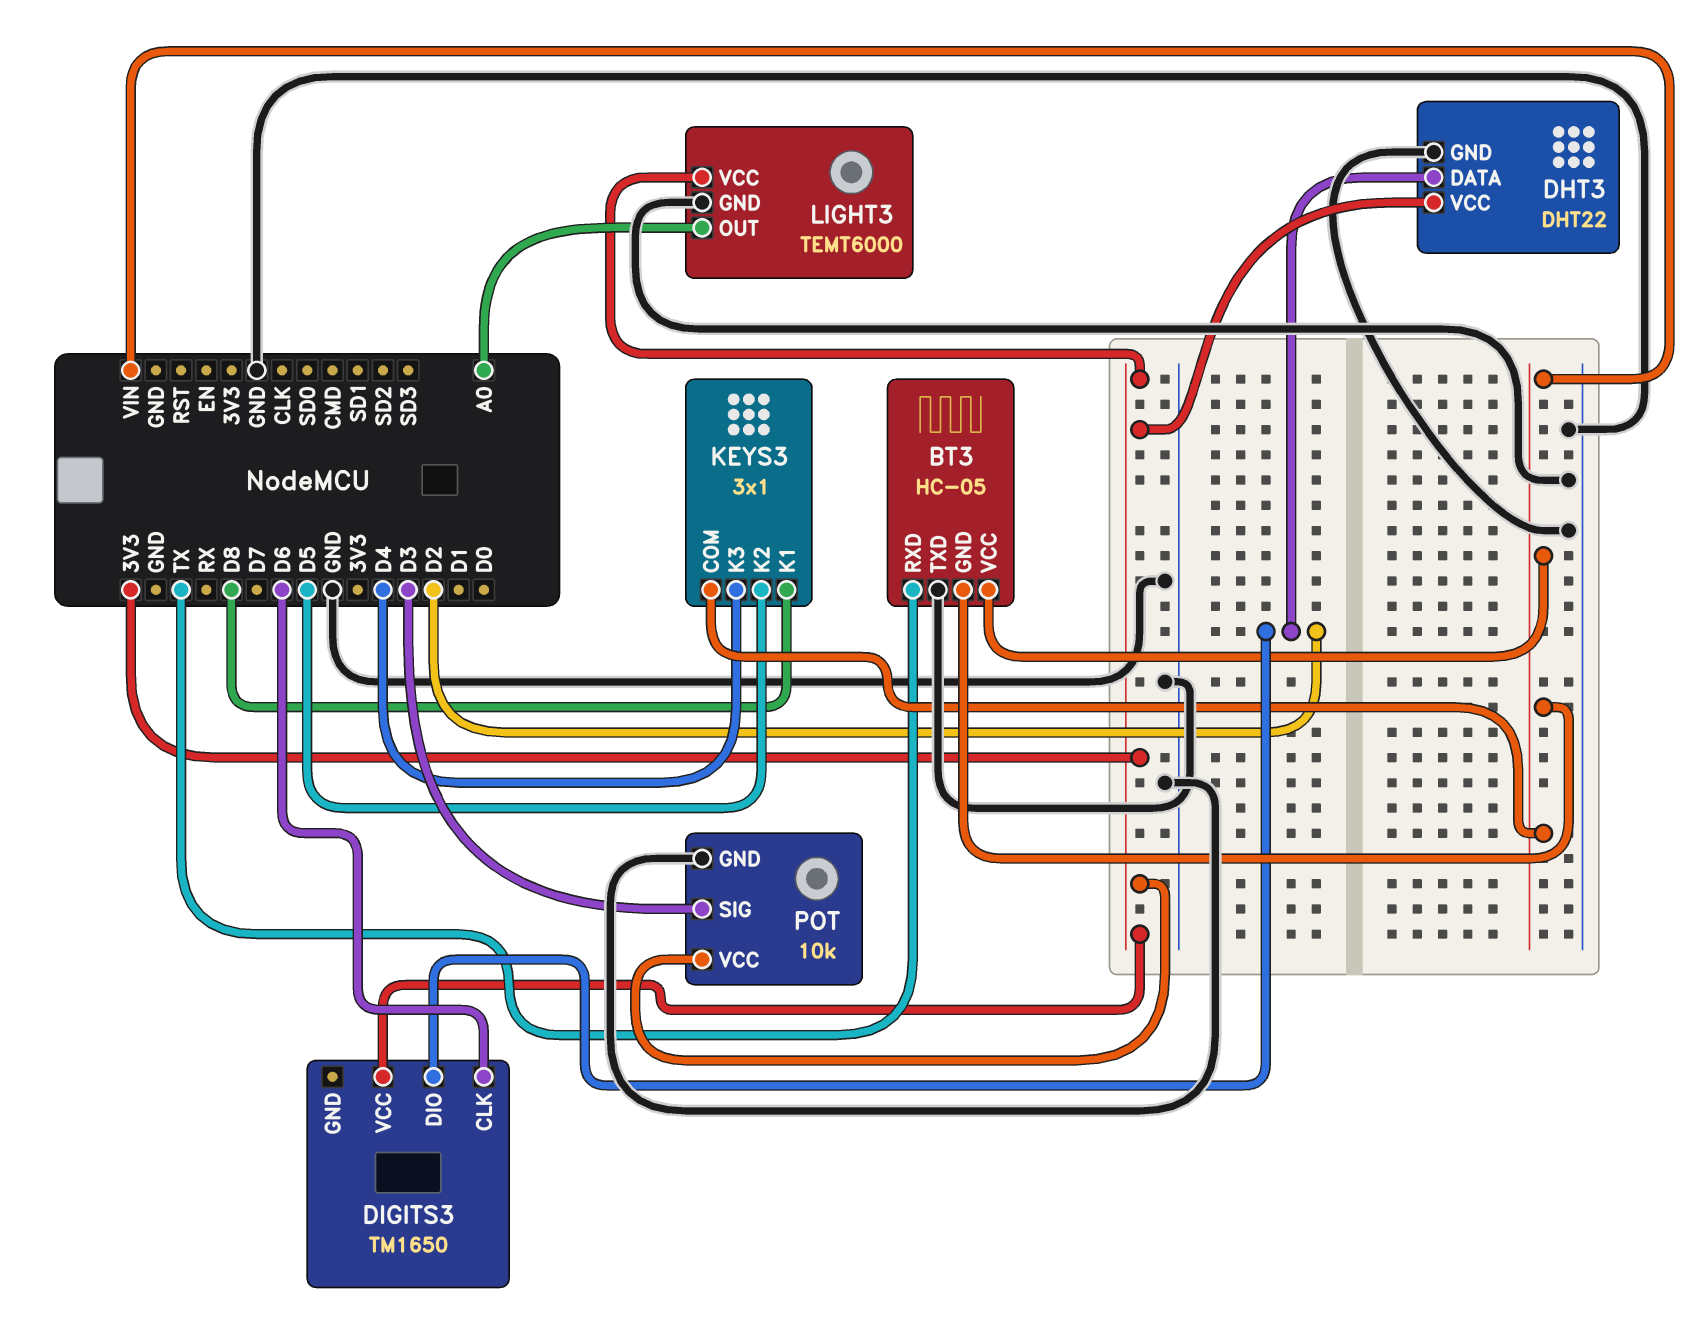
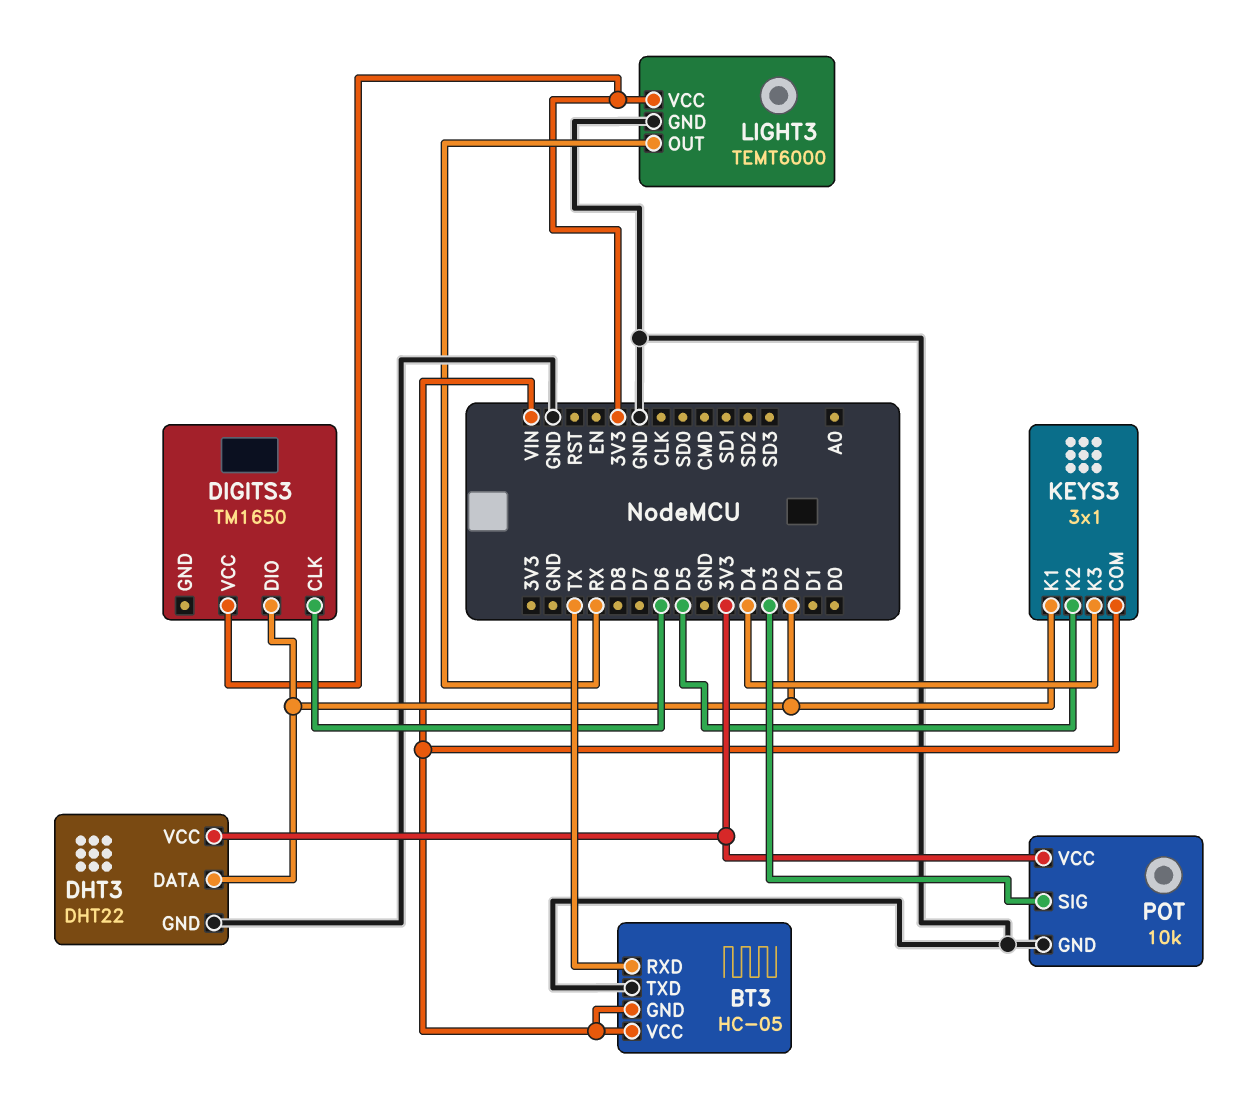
KEYS3 pin K1: D8 -> D2
LIGHT3 pin OUT: A0 -> RX

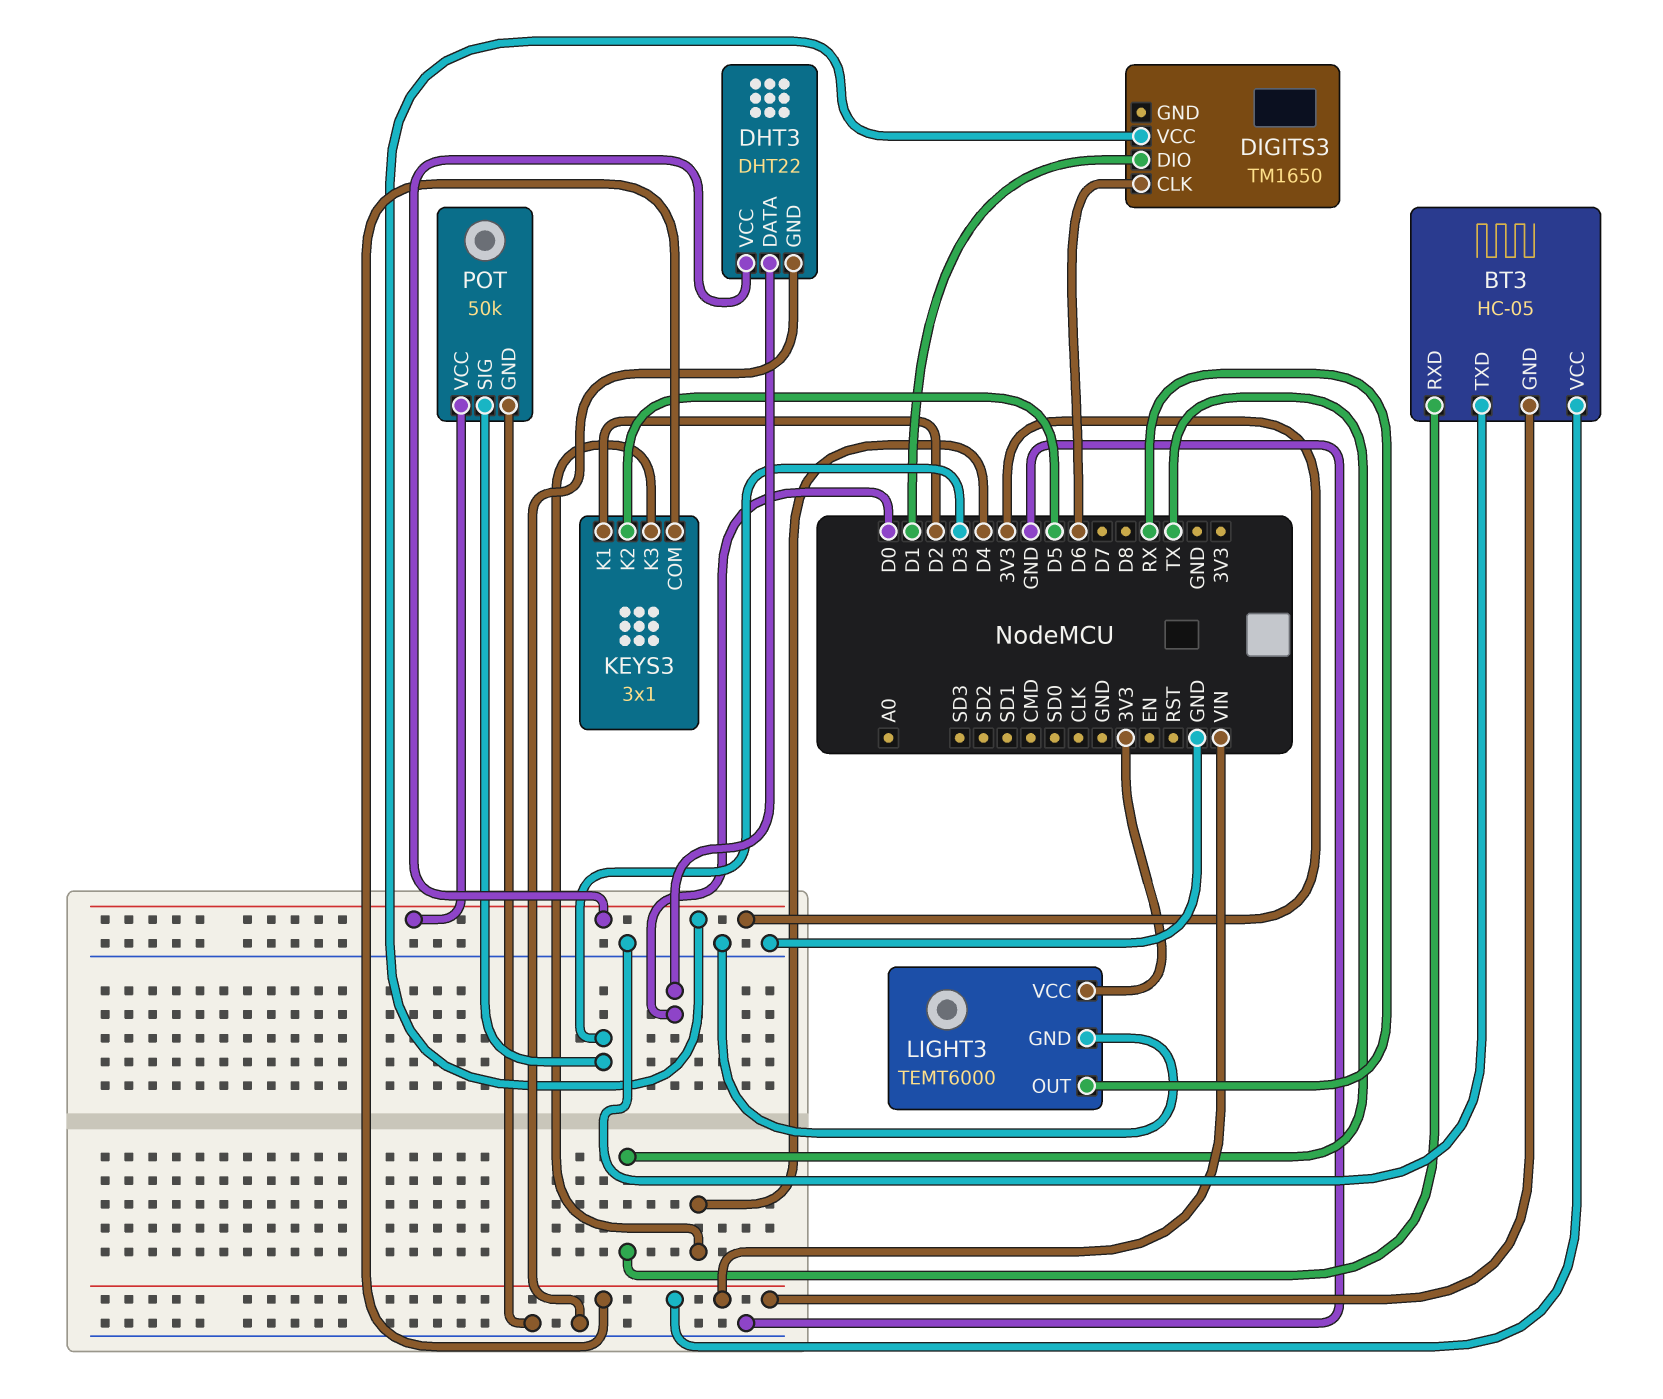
DHT3 pin DATA: D2 -> D0
DIGITS3 pin DIO: D2 -> D1
POT: 10k -> 50k

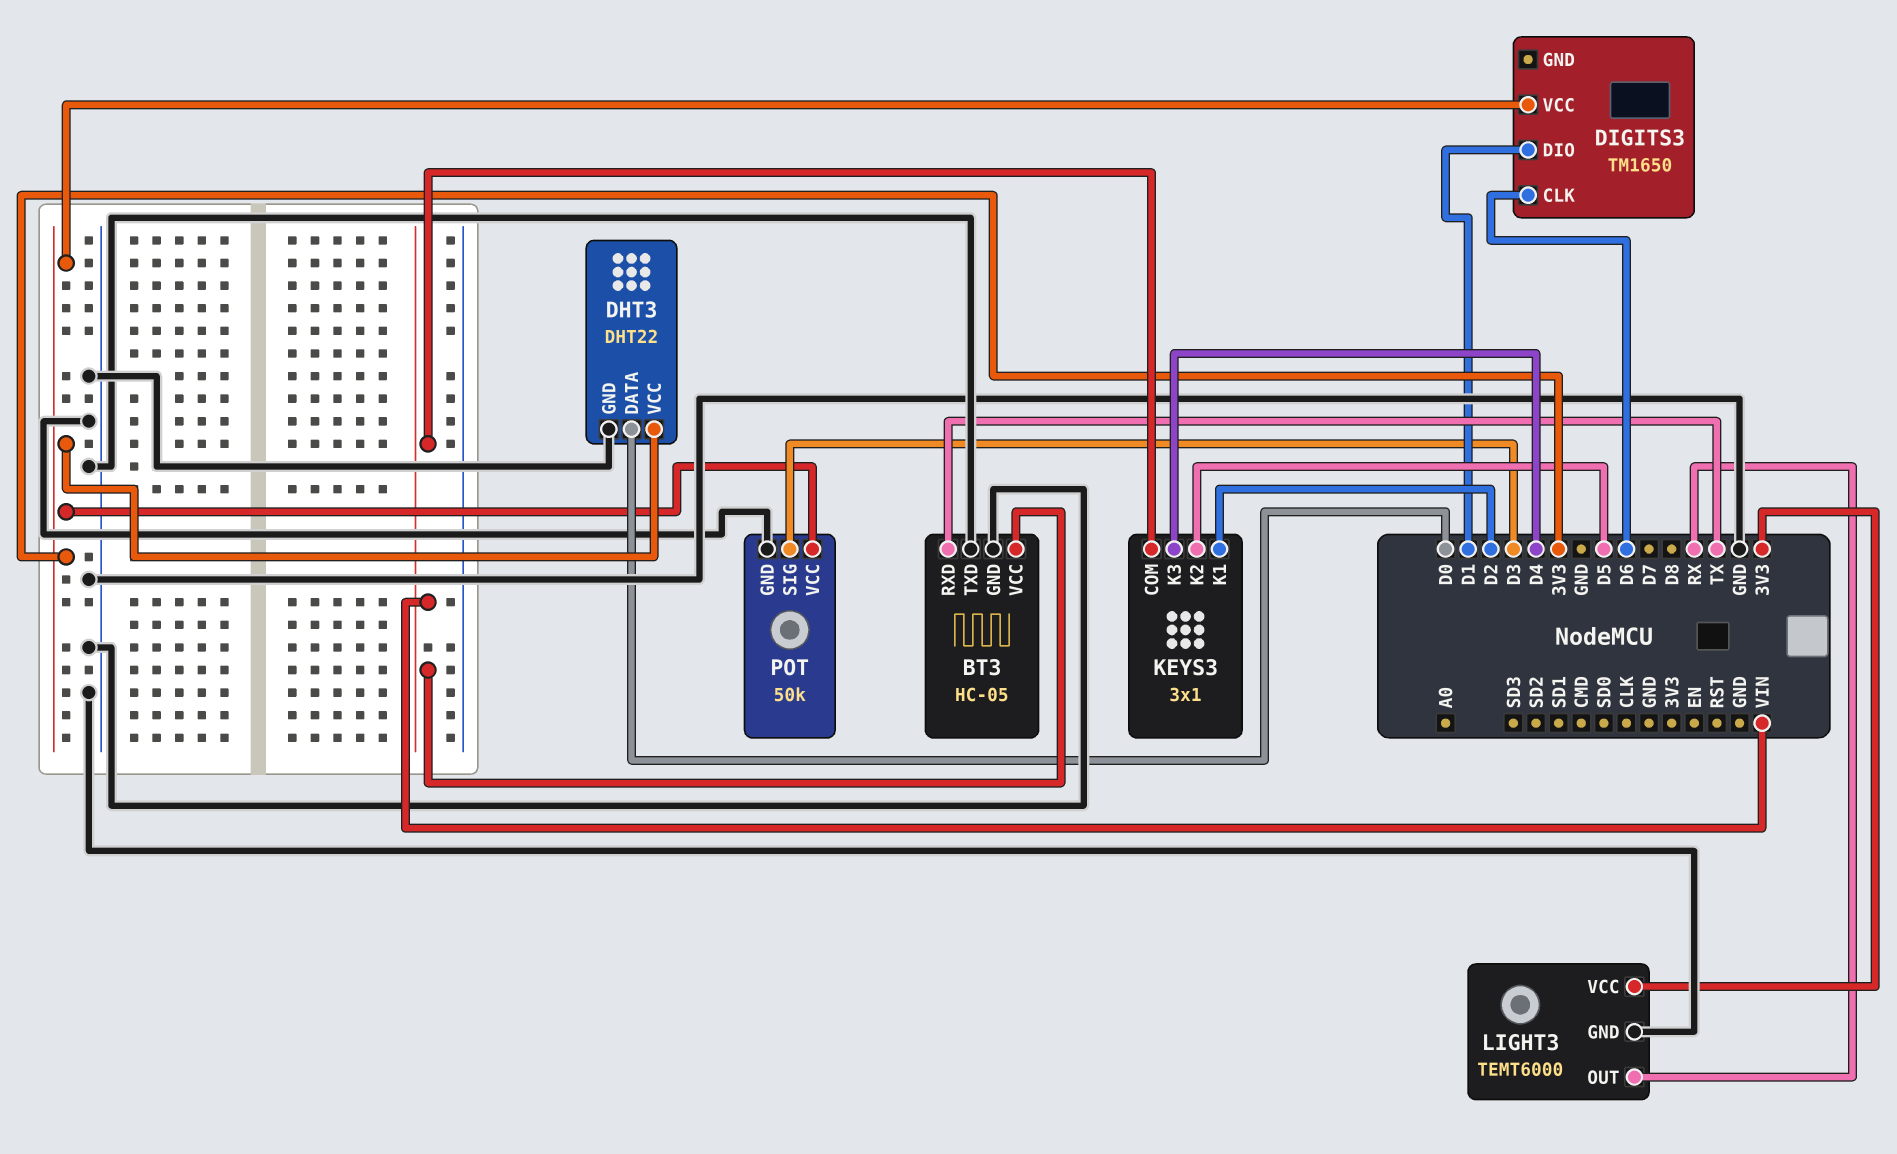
BT3 pin GND: VIN -> GND

